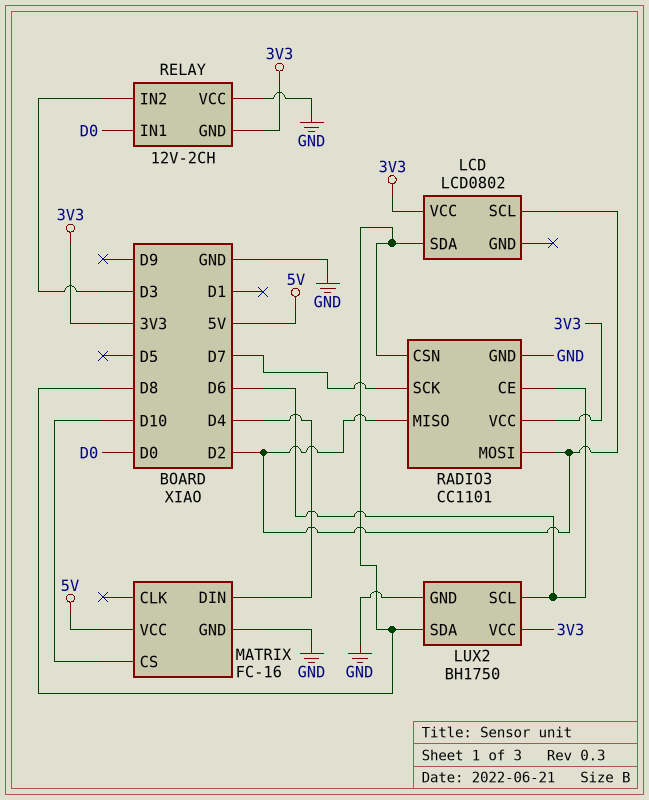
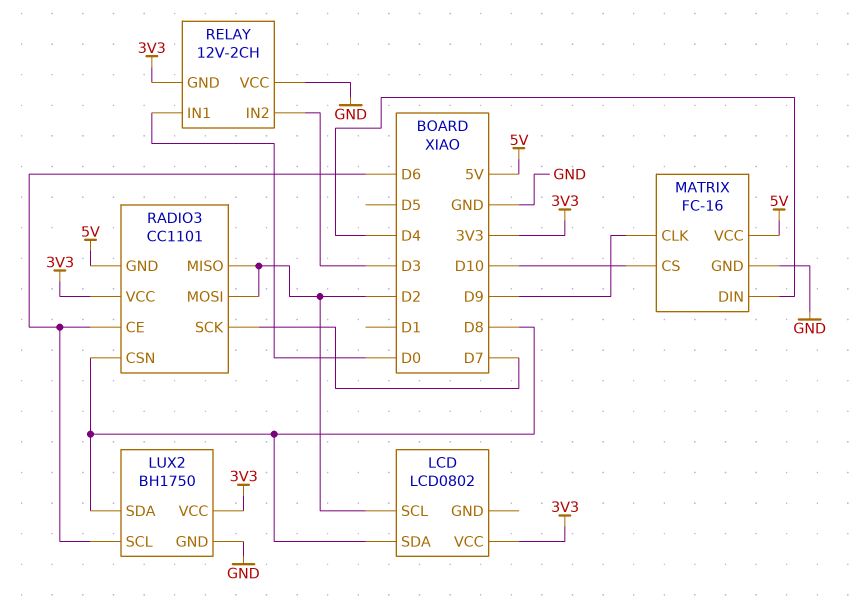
MATRIX pin CLK: none -> D9
RADIO3 pin GND: GND -> 5V

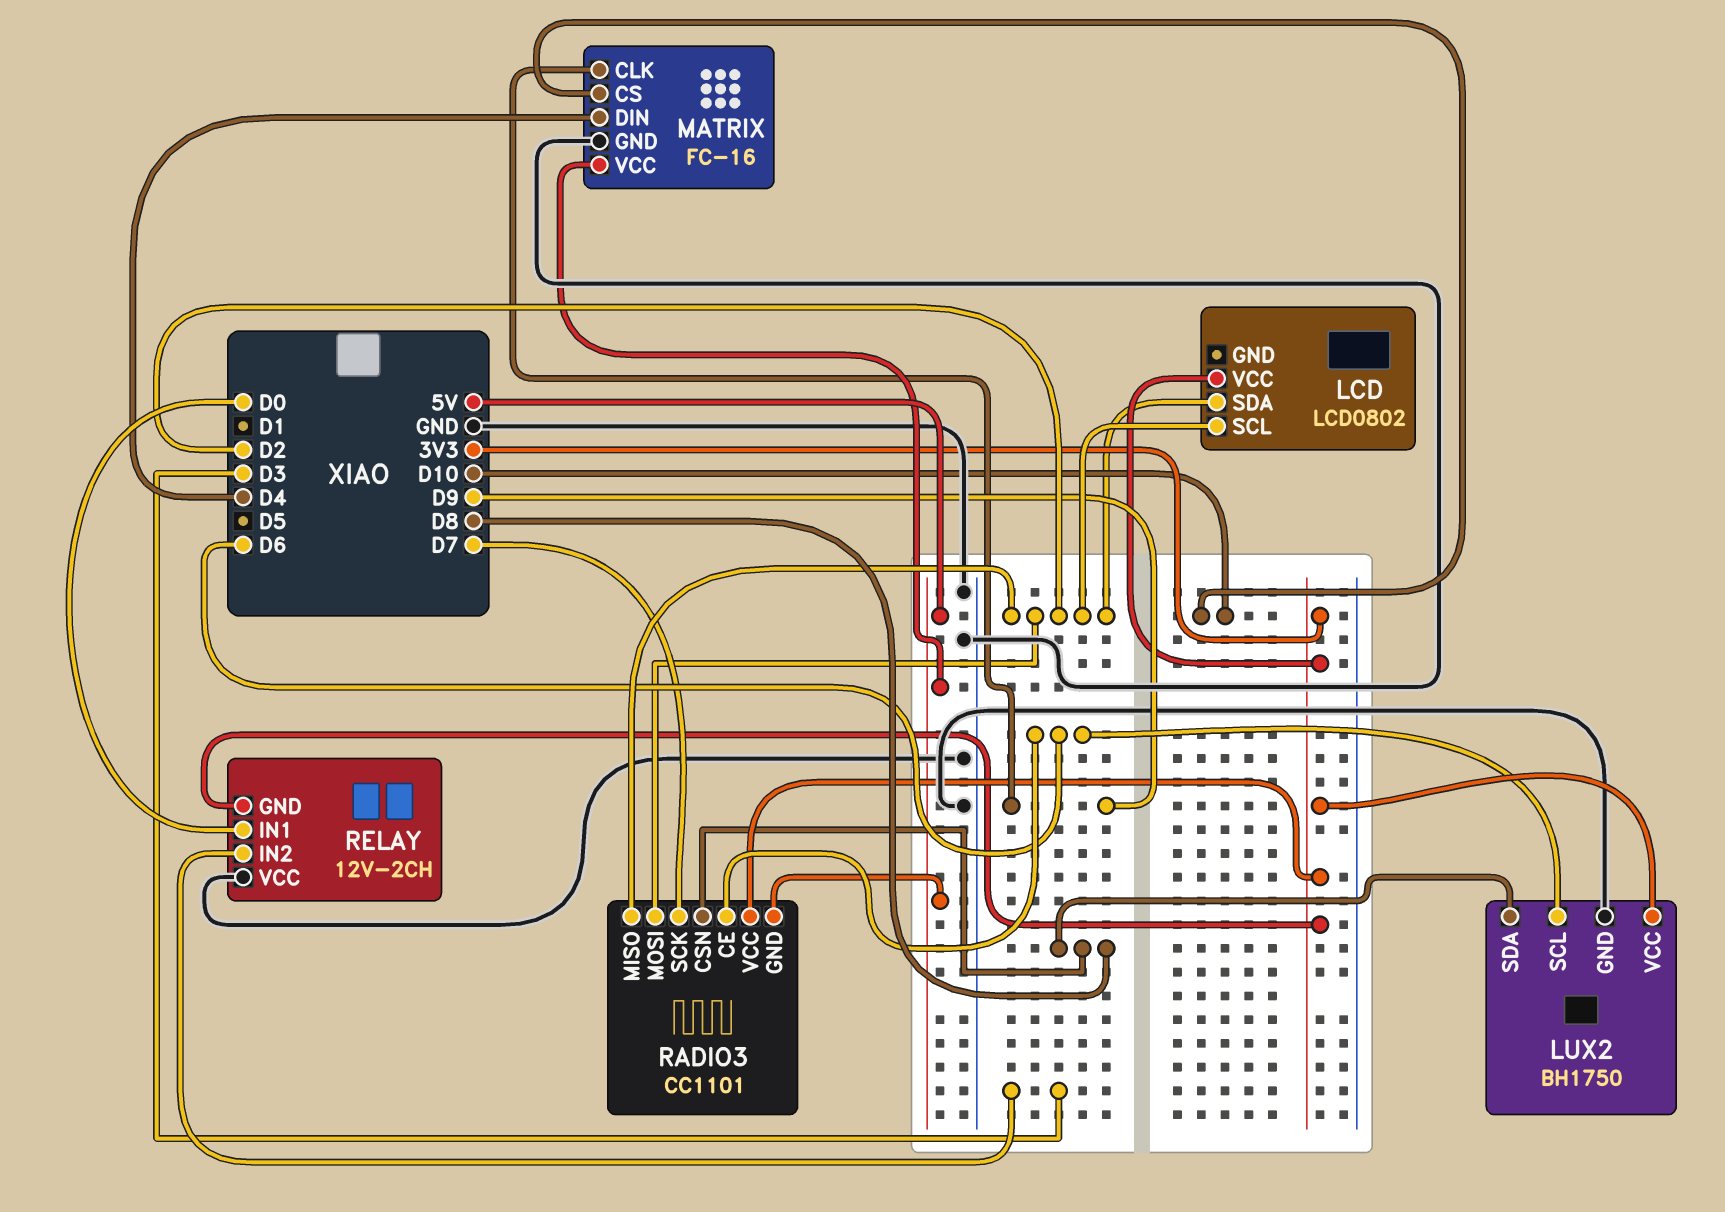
LCD pin SDA: D8 -> D2

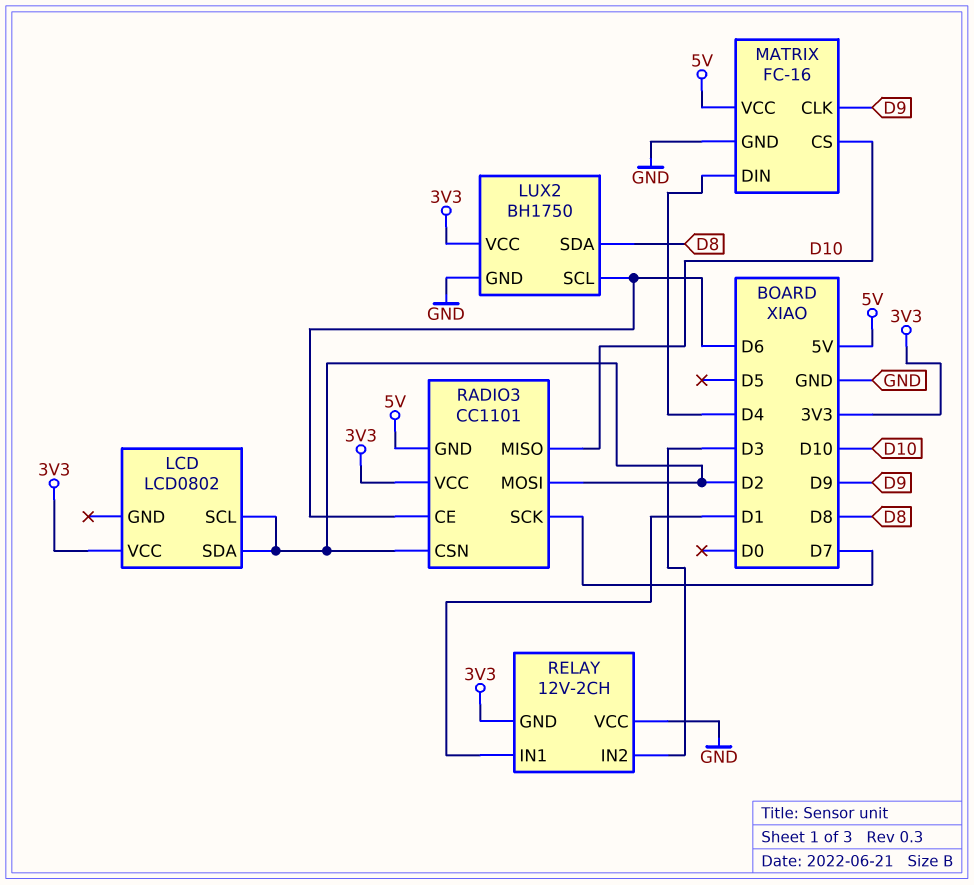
RADIO3 pin CSN: D8 -> D2
RADIO3 pin MISO: D2 -> D10
RELAY pin IN1: D0 -> D1

